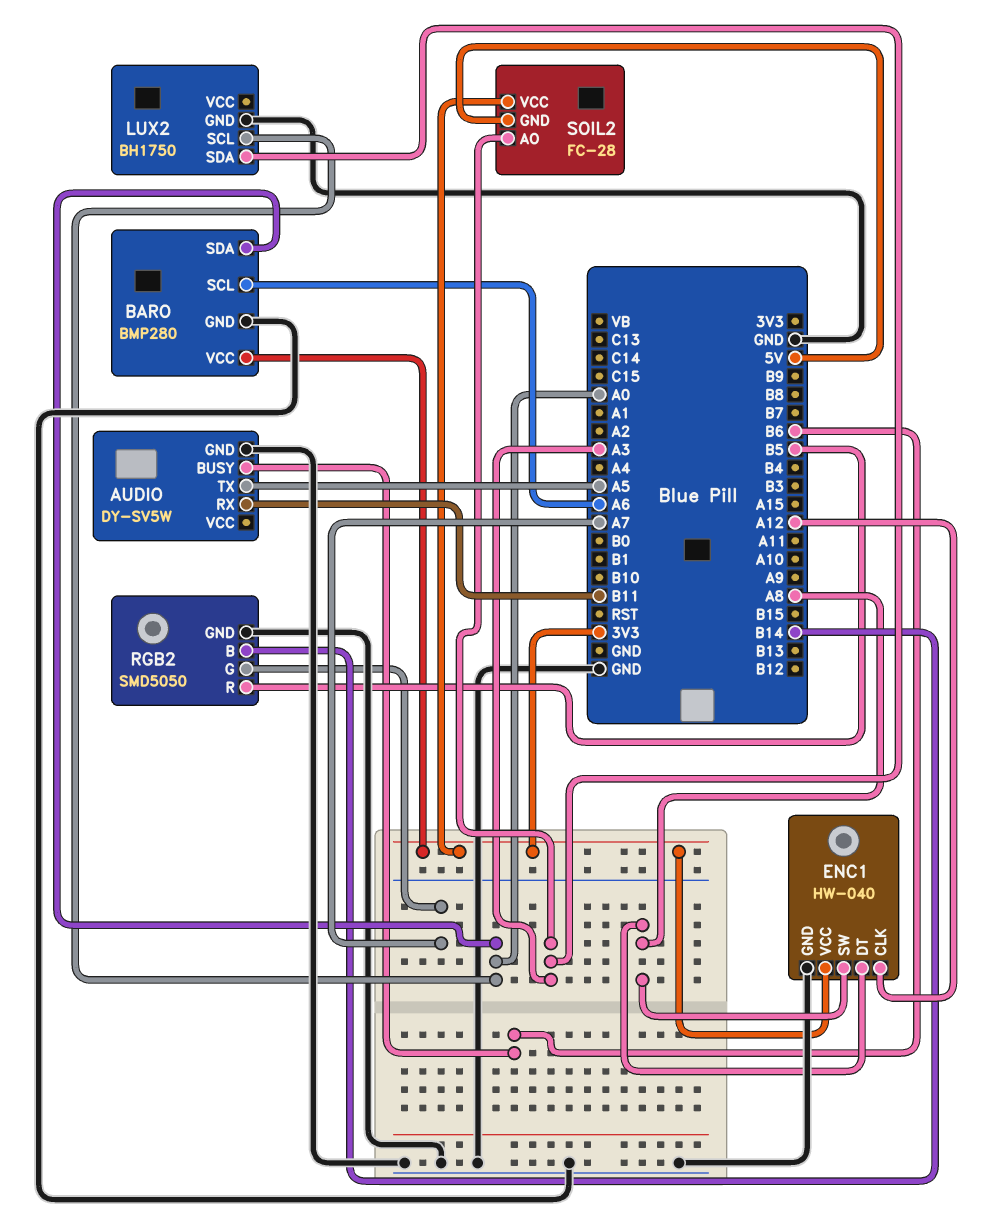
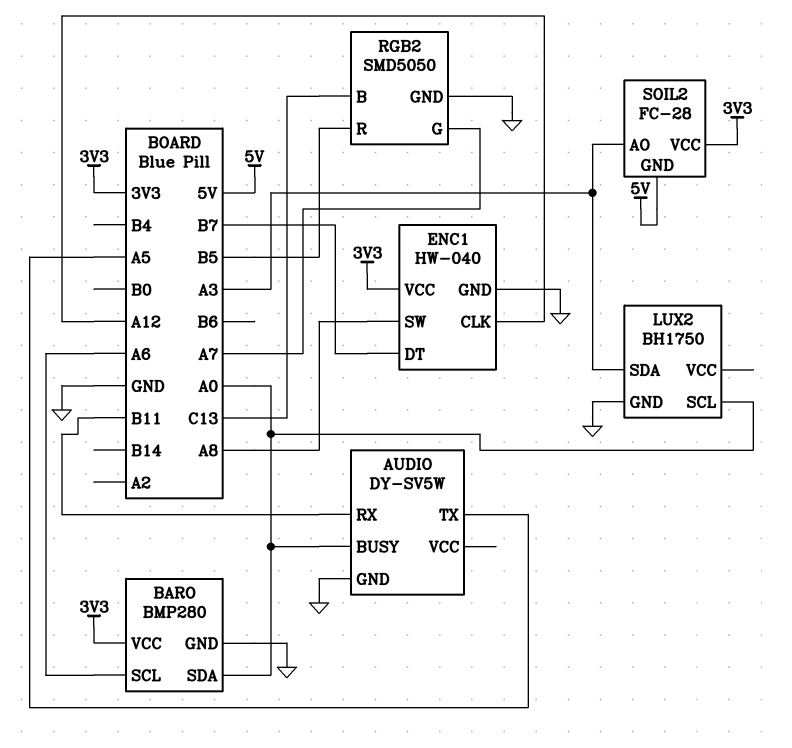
AUDIO pin BUSY: B6 -> A0
ENC1 pin DT: A8 -> B7
RGB2 pin B: B14 -> C13

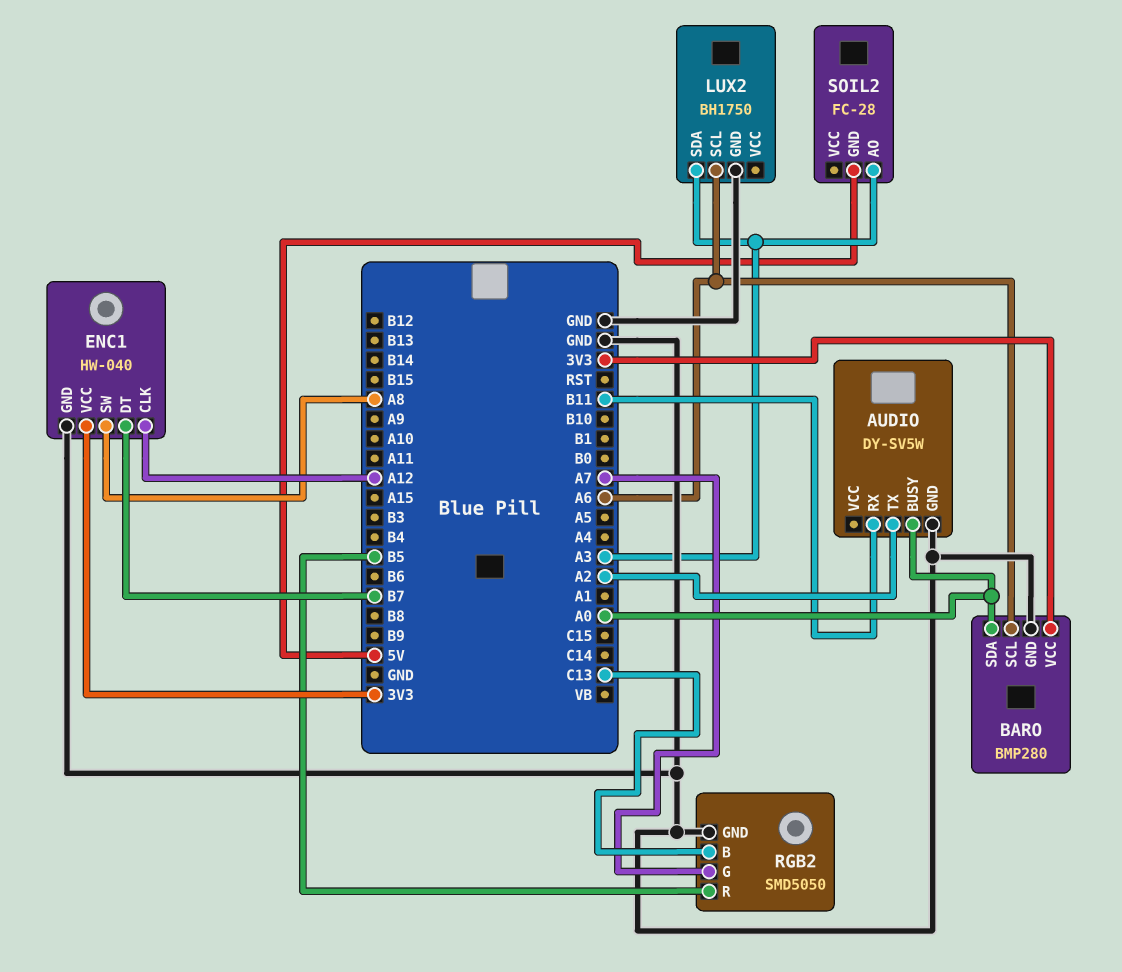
AUDIO pin TX: A5 -> A2
LUX2 pin SCL: A0 -> A6
SOIL2 pin VCC: 3V3 -> none

